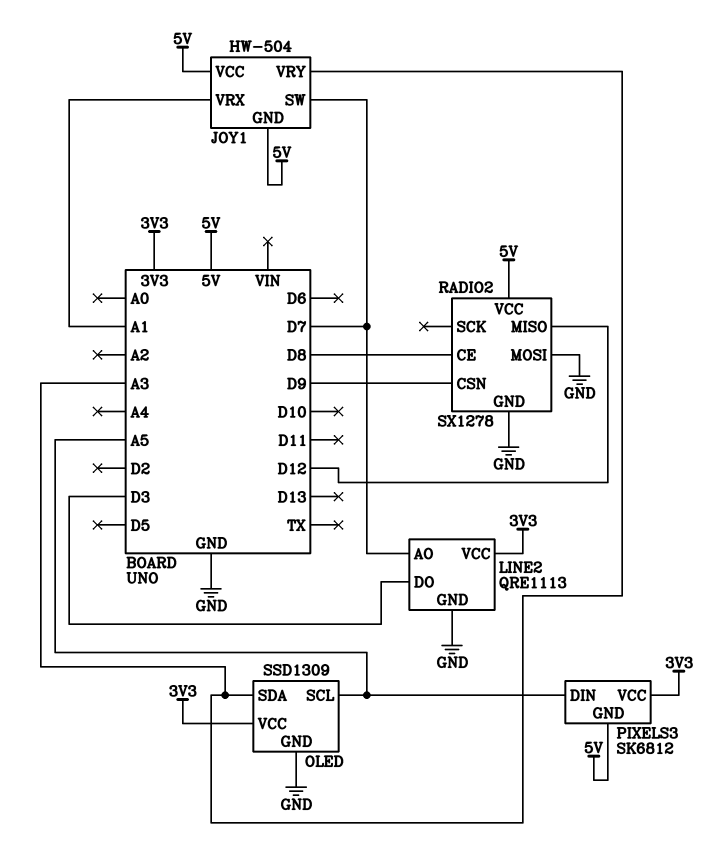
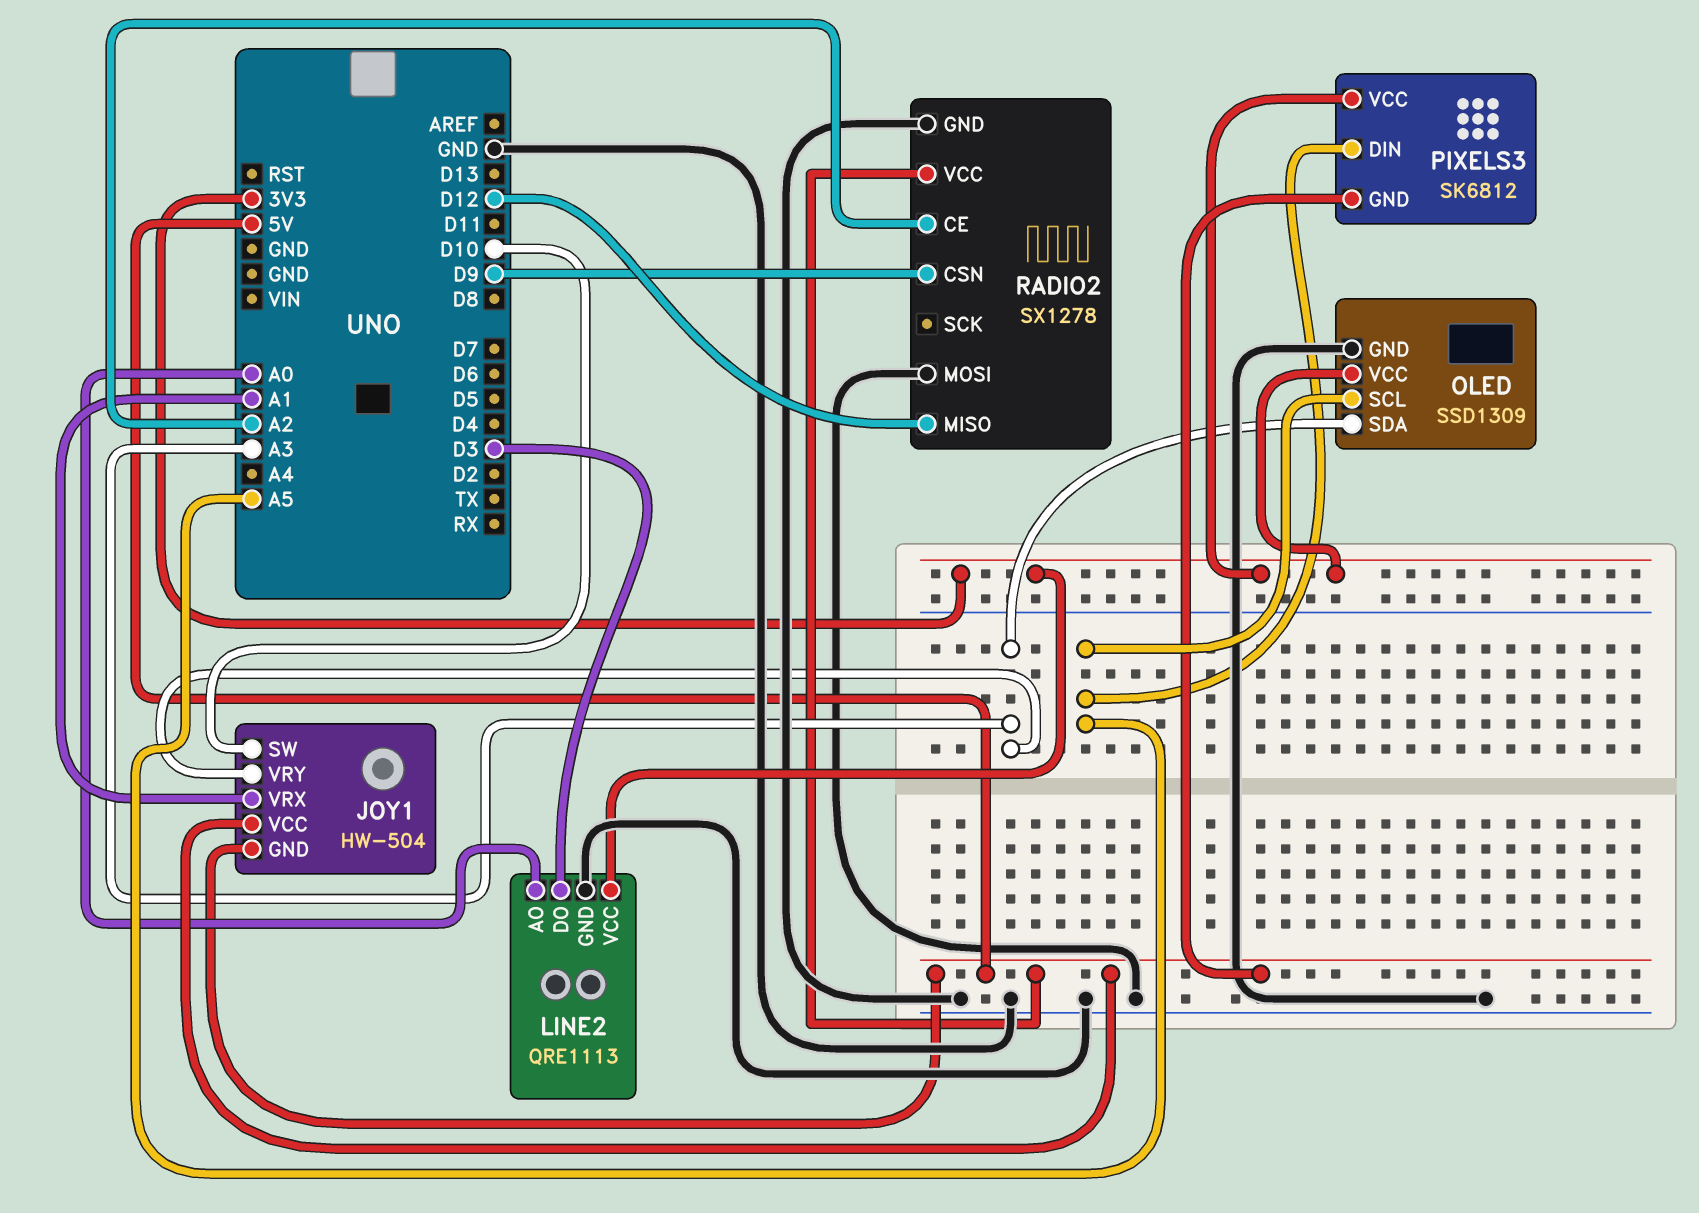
JOY1 pin SW: D7 -> D10
LINE2 pin AO: D7 -> A0
RADIO2 pin CE: D8 -> A2

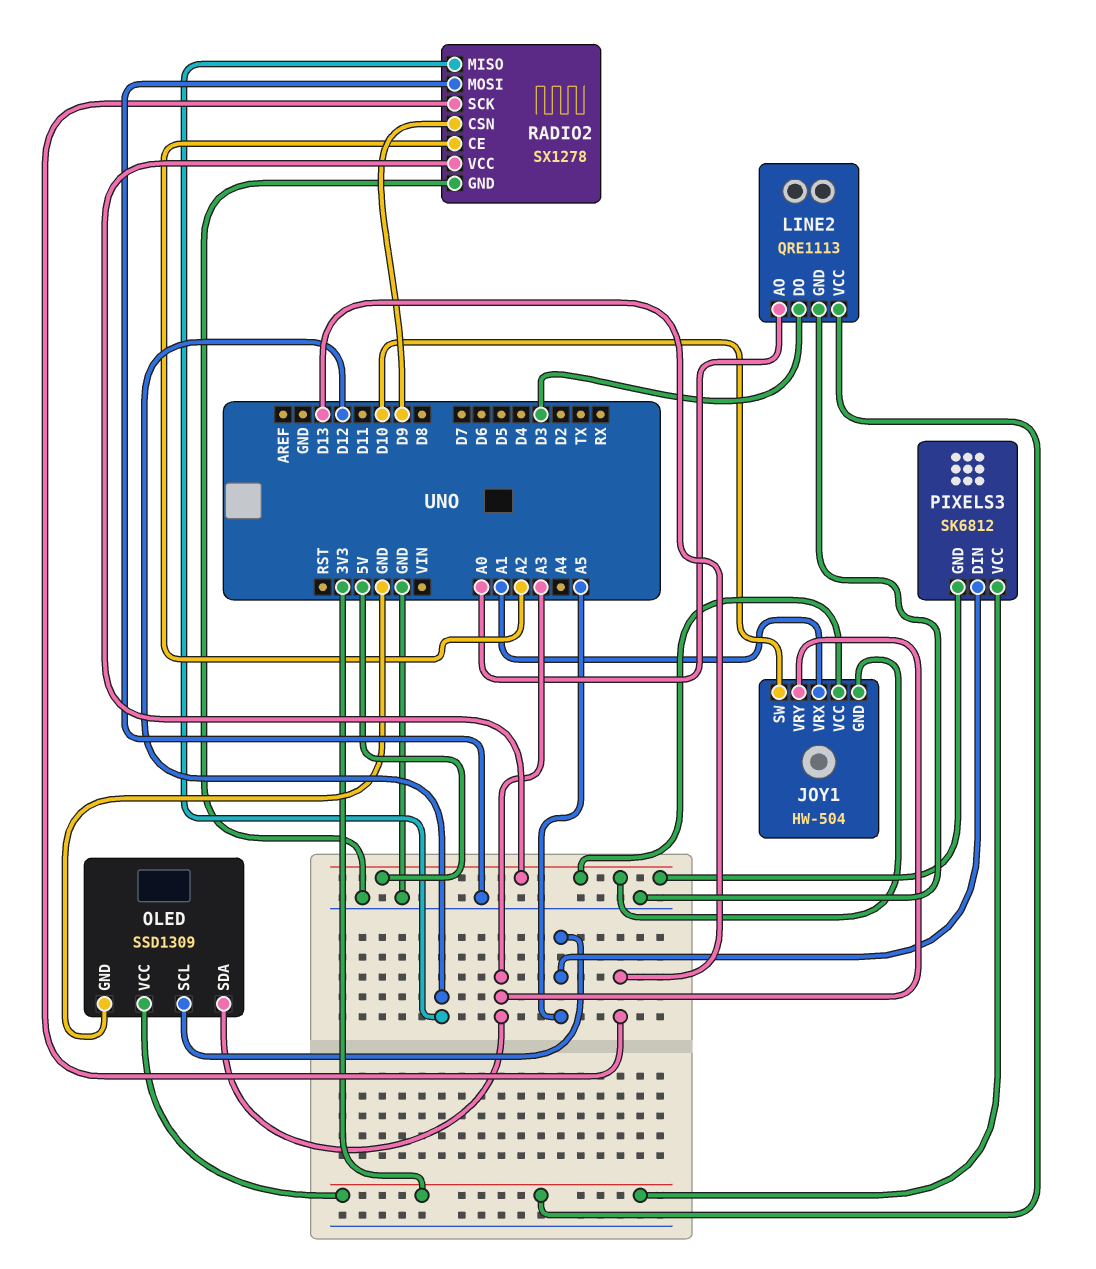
RADIO2 pin SCK: none -> D13

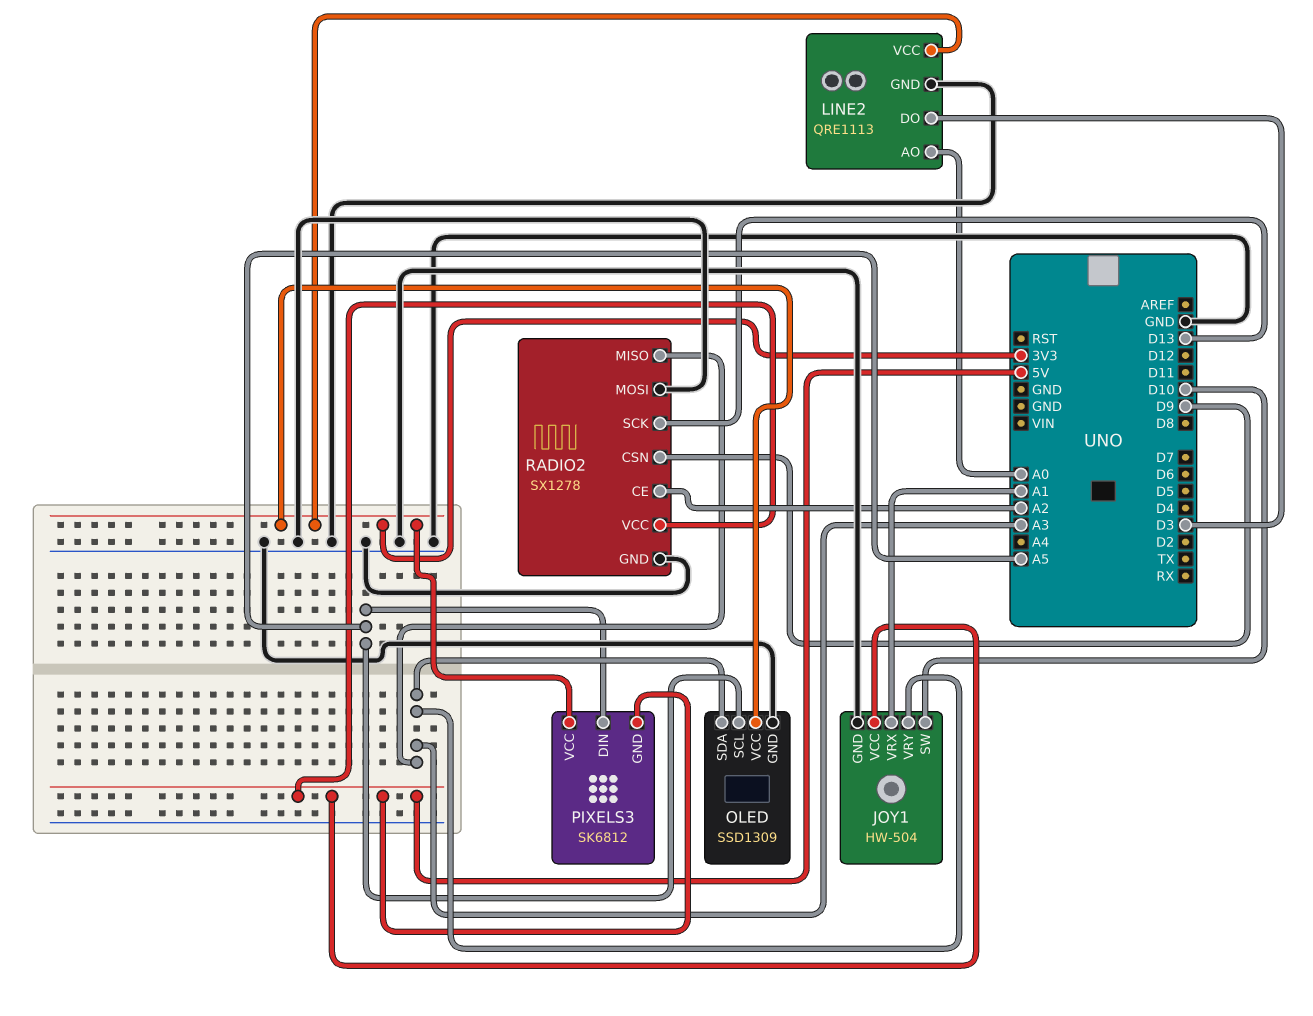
JOY1 pin GND: 5V -> GND
RADIO2 pin MISO: D12 -> A3

